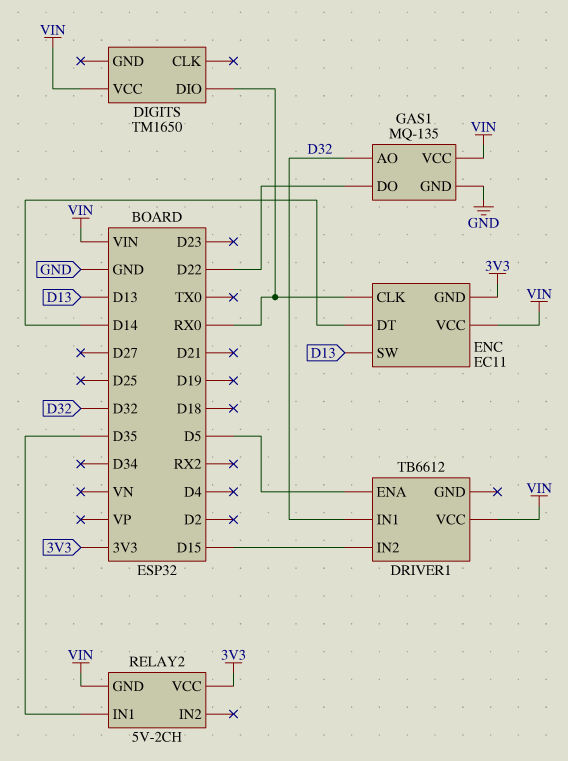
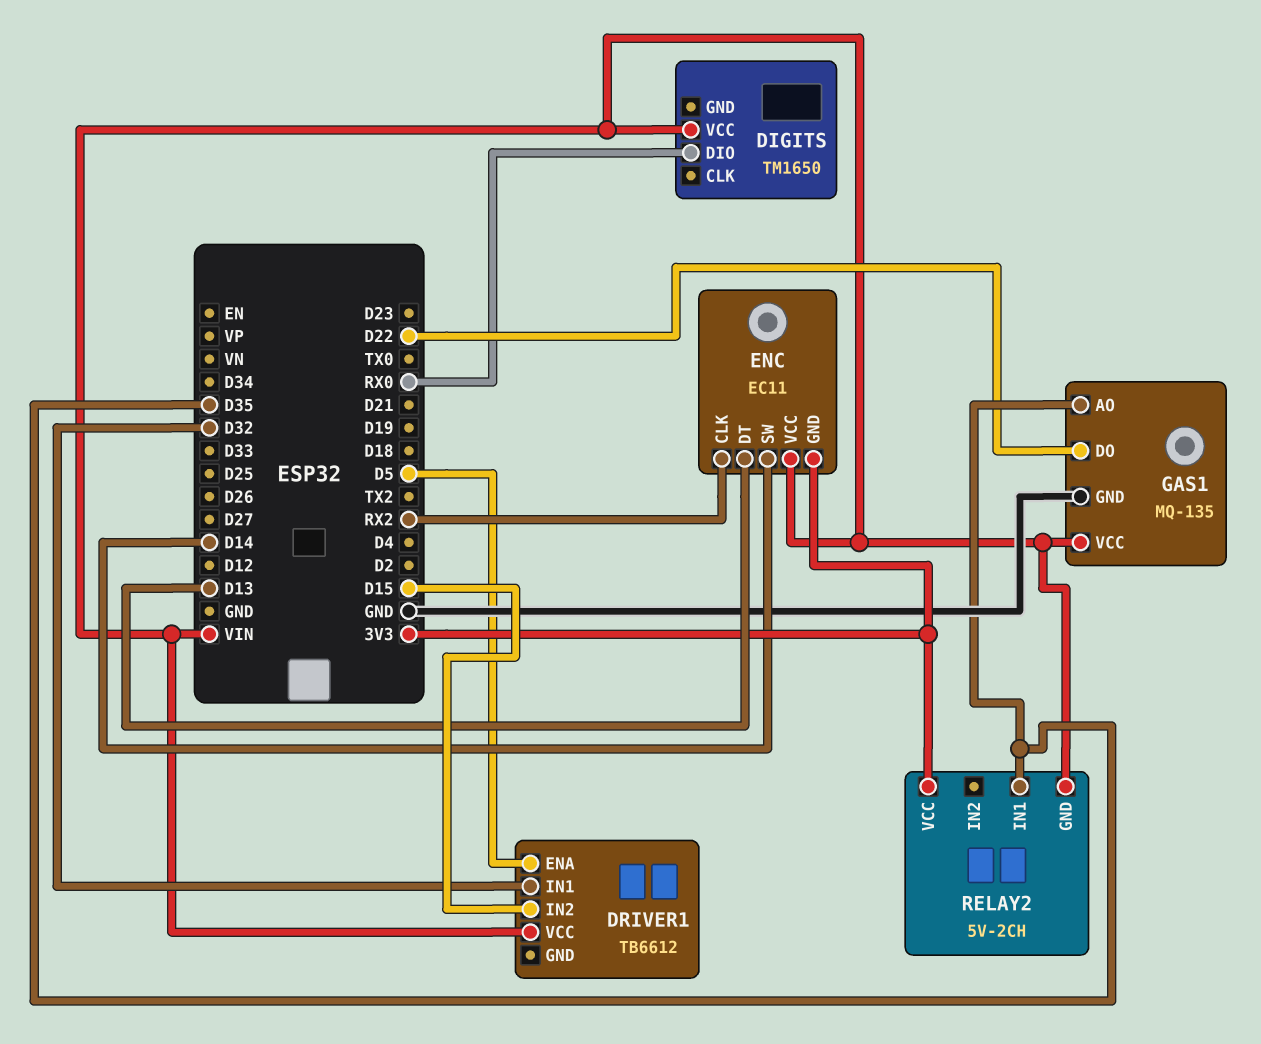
ENC pin CLK: RX0 -> RX2
ENC pin DT: D14 -> D13
ENC pin SW: D13 -> D14
GAS1 pin AO: D32 -> D35

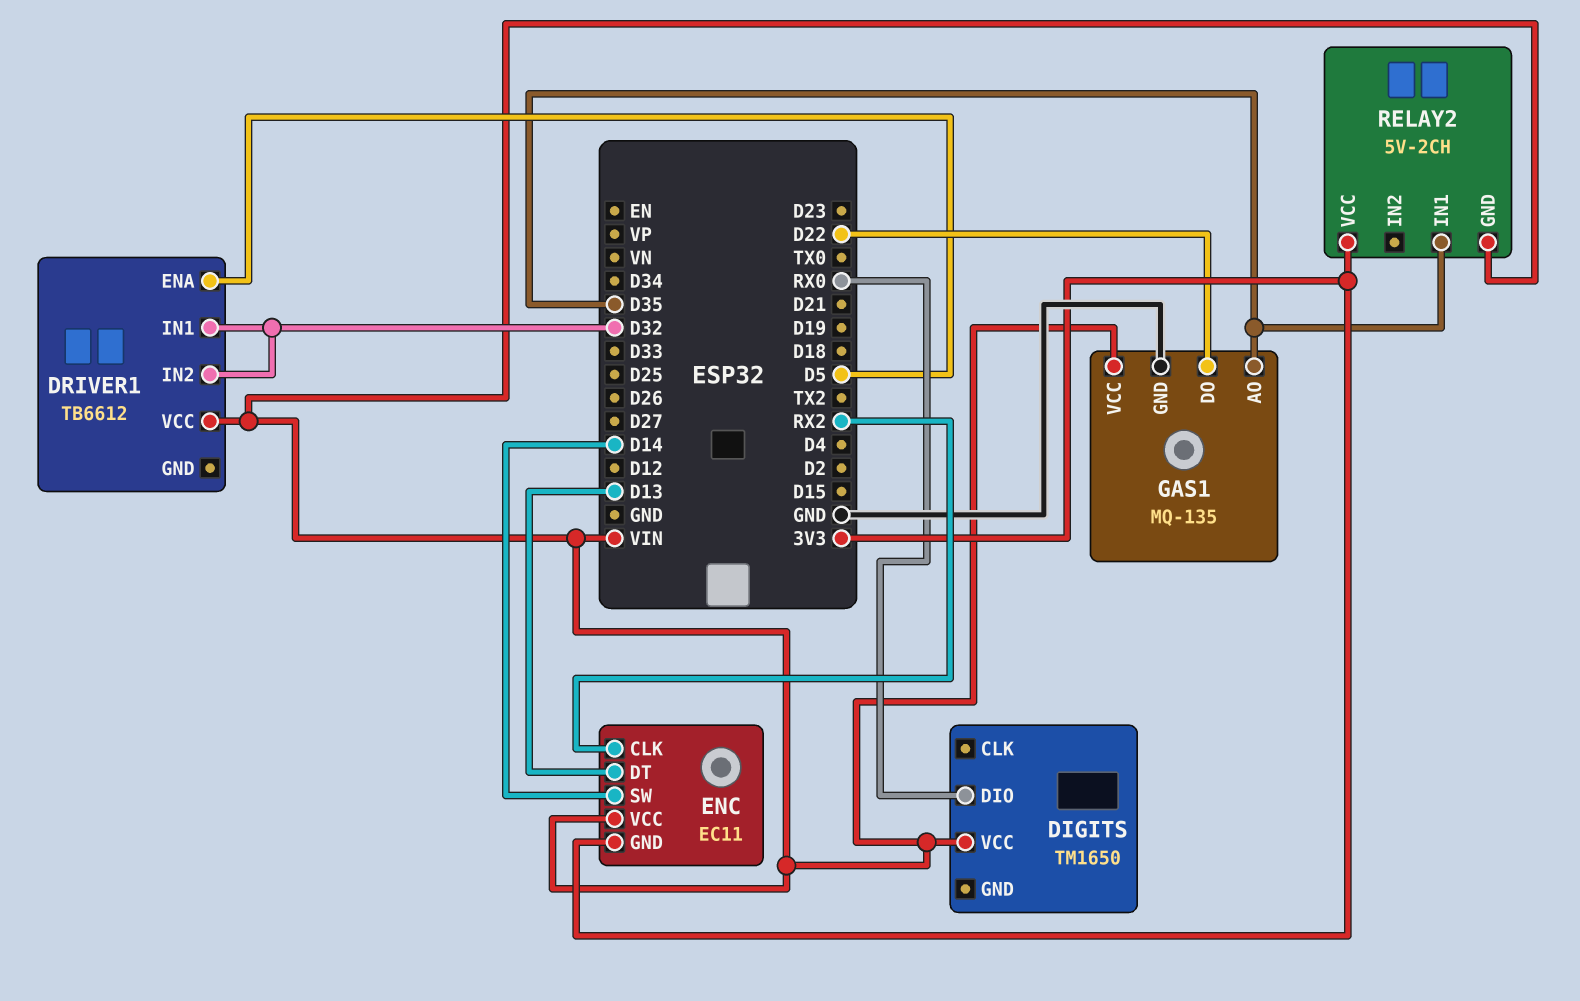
DRIVER1 pin IN2: D15 -> D32

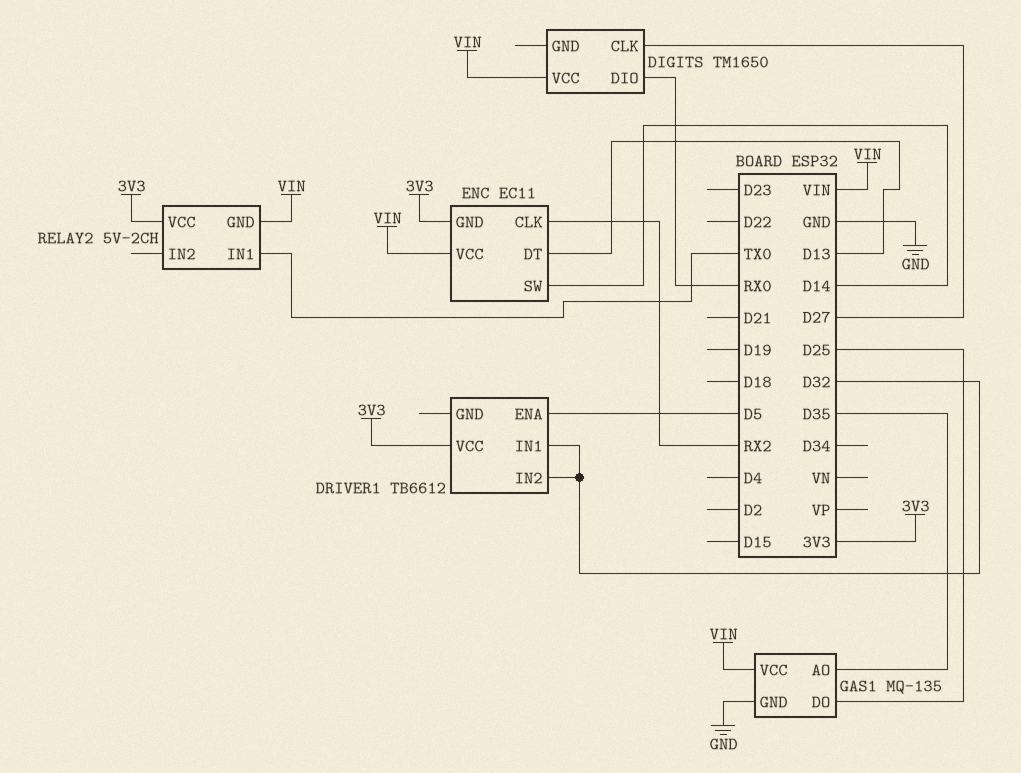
DIGITS pin CLK: none -> D27
DRIVER1 pin VCC: VIN -> 3V3
GAS1 pin DO: D22 -> D25
RELAY2 pin IN1: D35 -> TX0

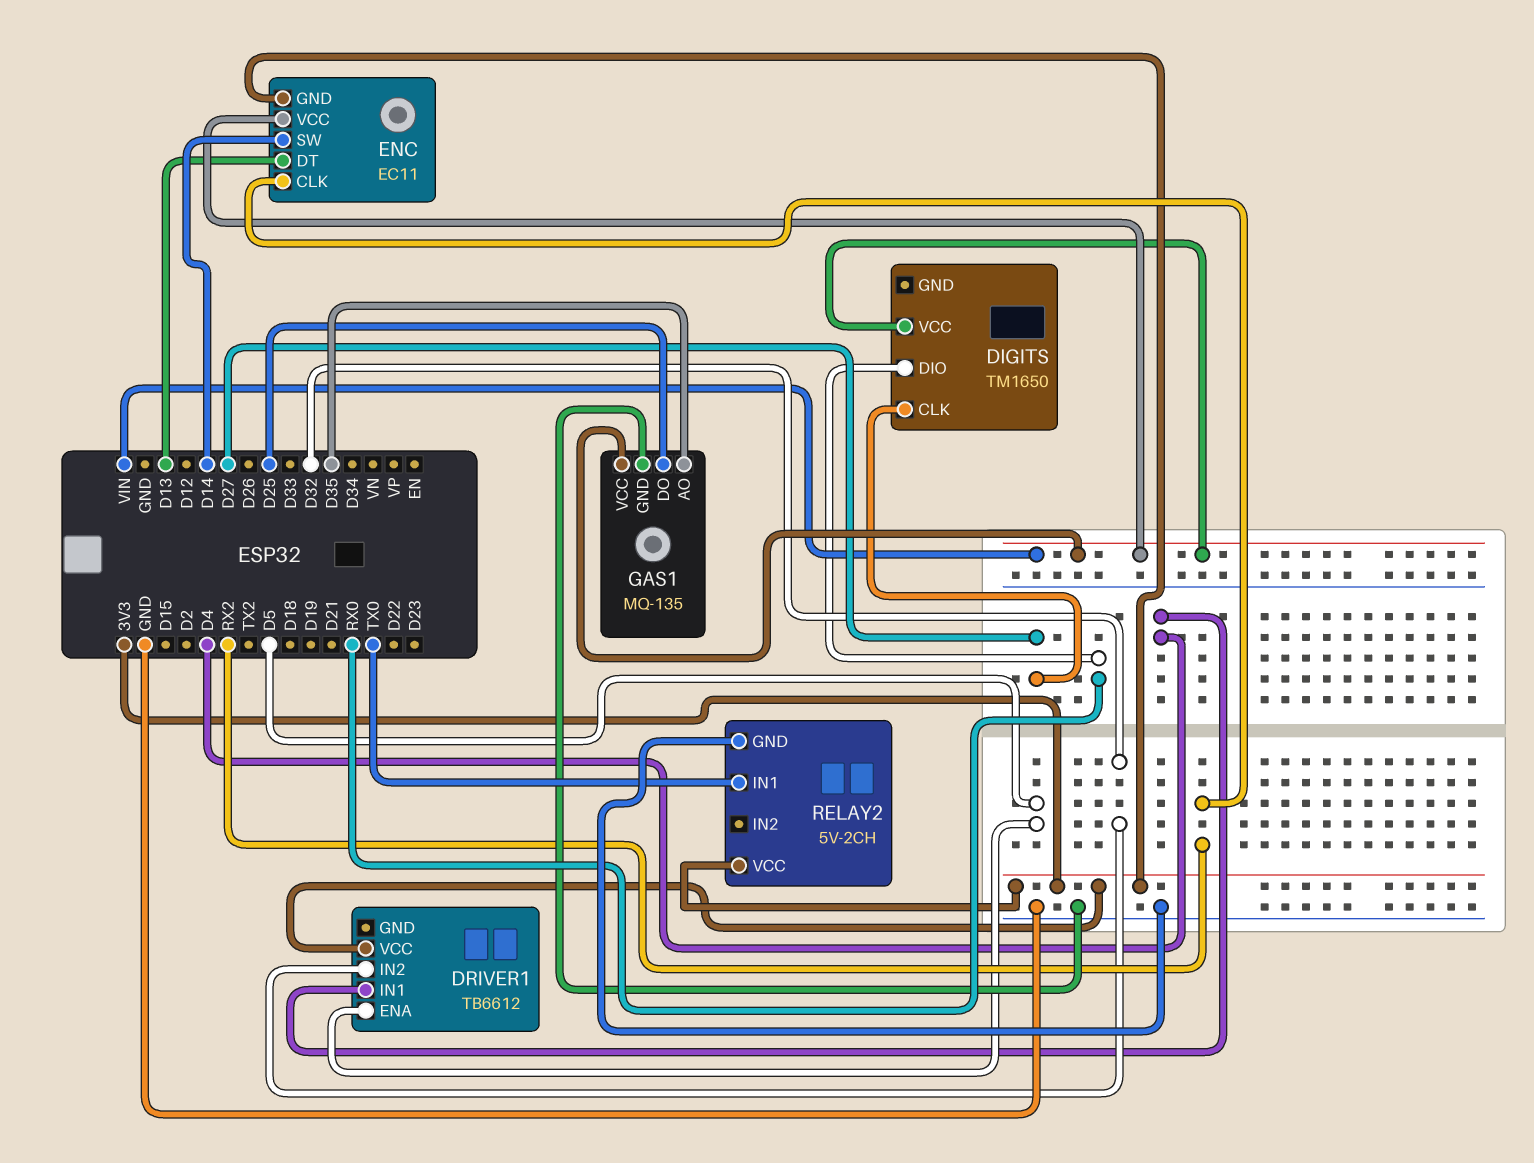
DRIVER1 pin IN1: D32 -> D4
RELAY2 pin GND: VIN -> GND

